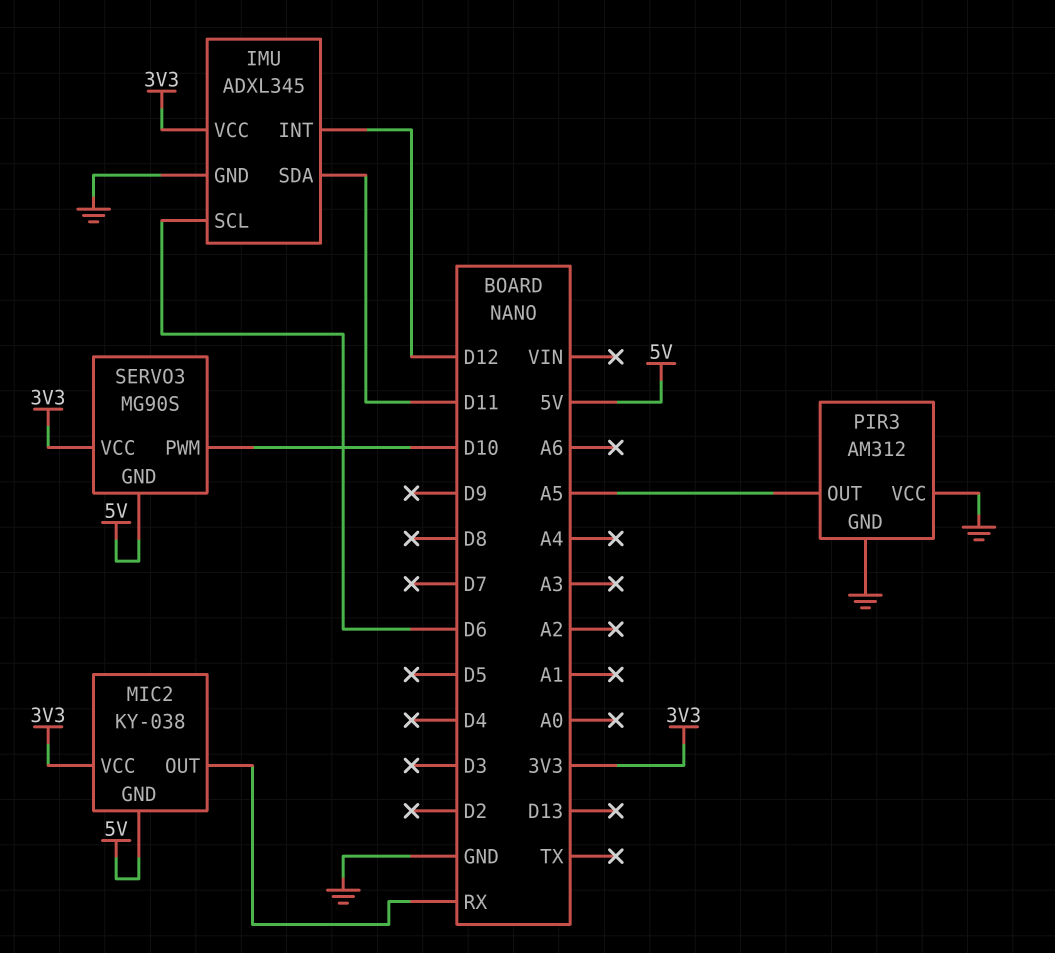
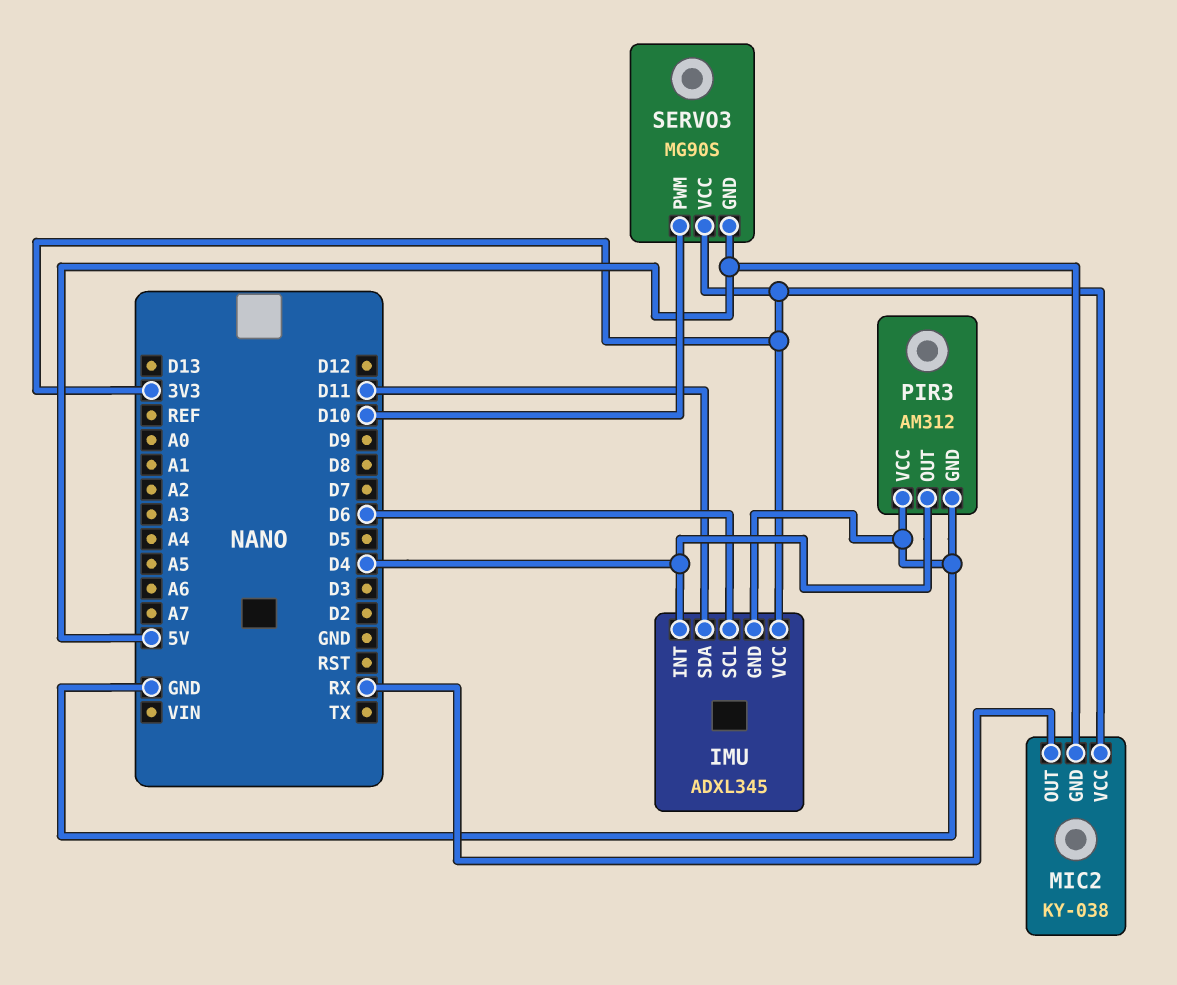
IMU pin INT: D12 -> D4
PIR3 pin OUT: A5 -> D4

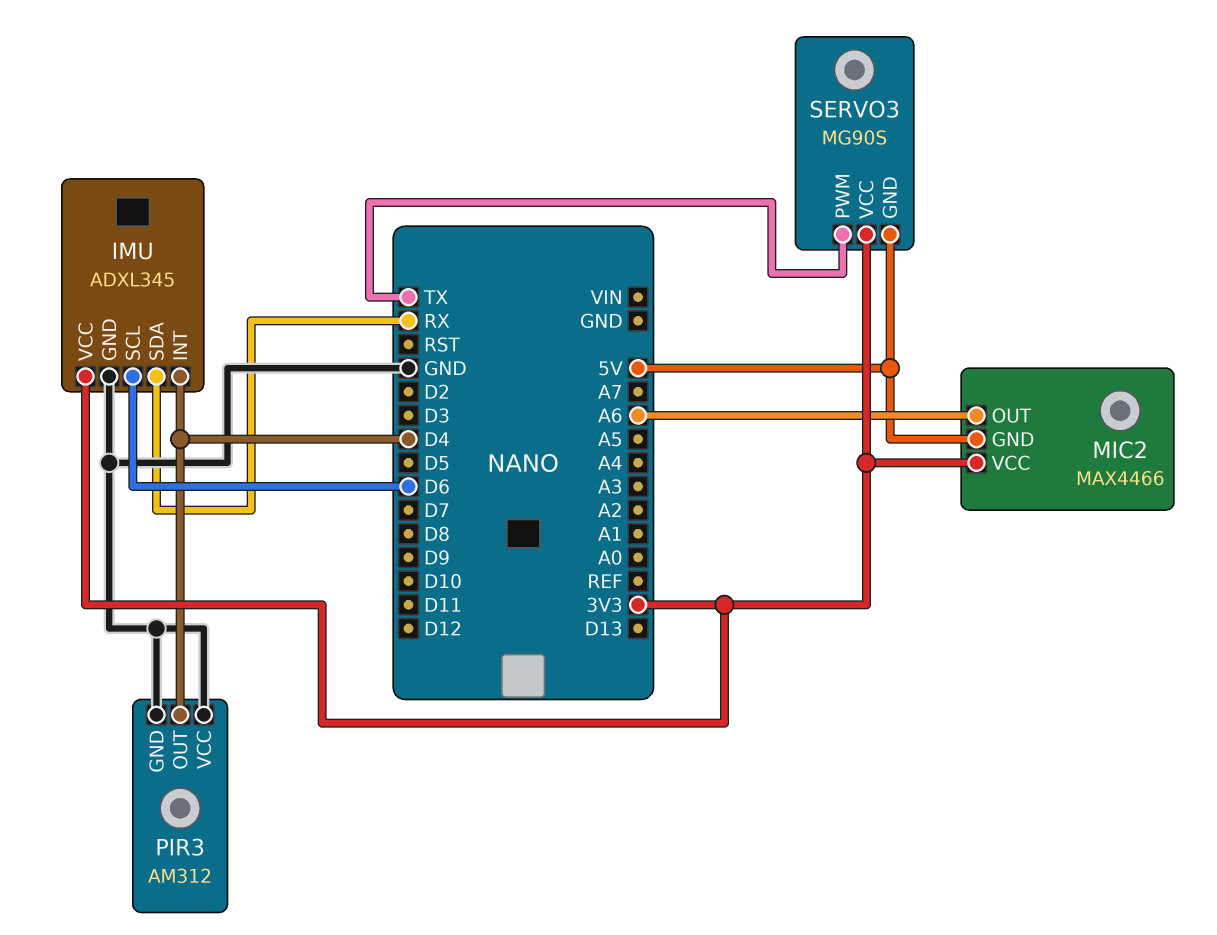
IMU pin SDA: D11 -> RX
MIC2: KY-038 -> MAX4466
MIC2 pin OUT: RX -> A6
SERVO3 pin PWM: D10 -> TX

